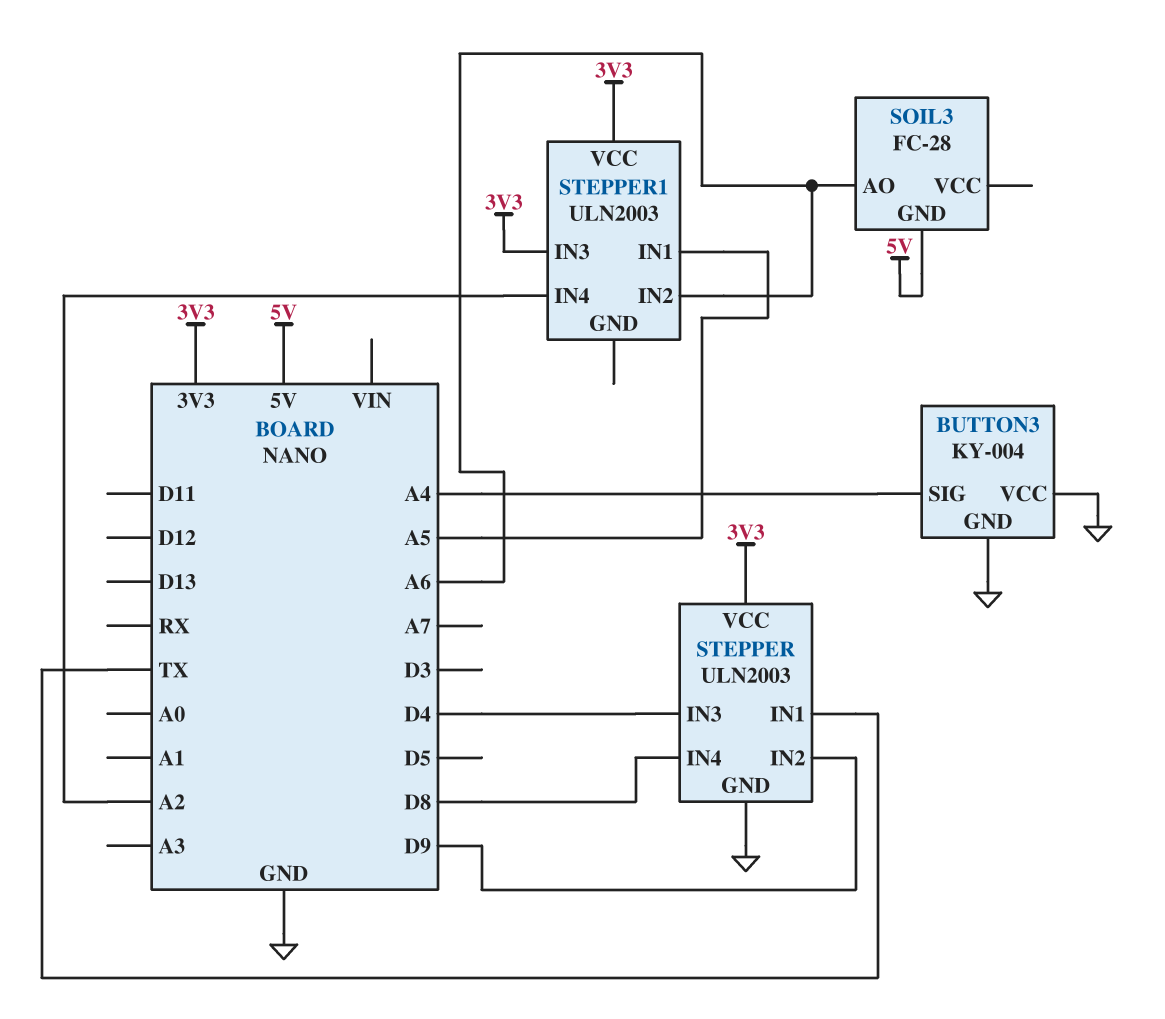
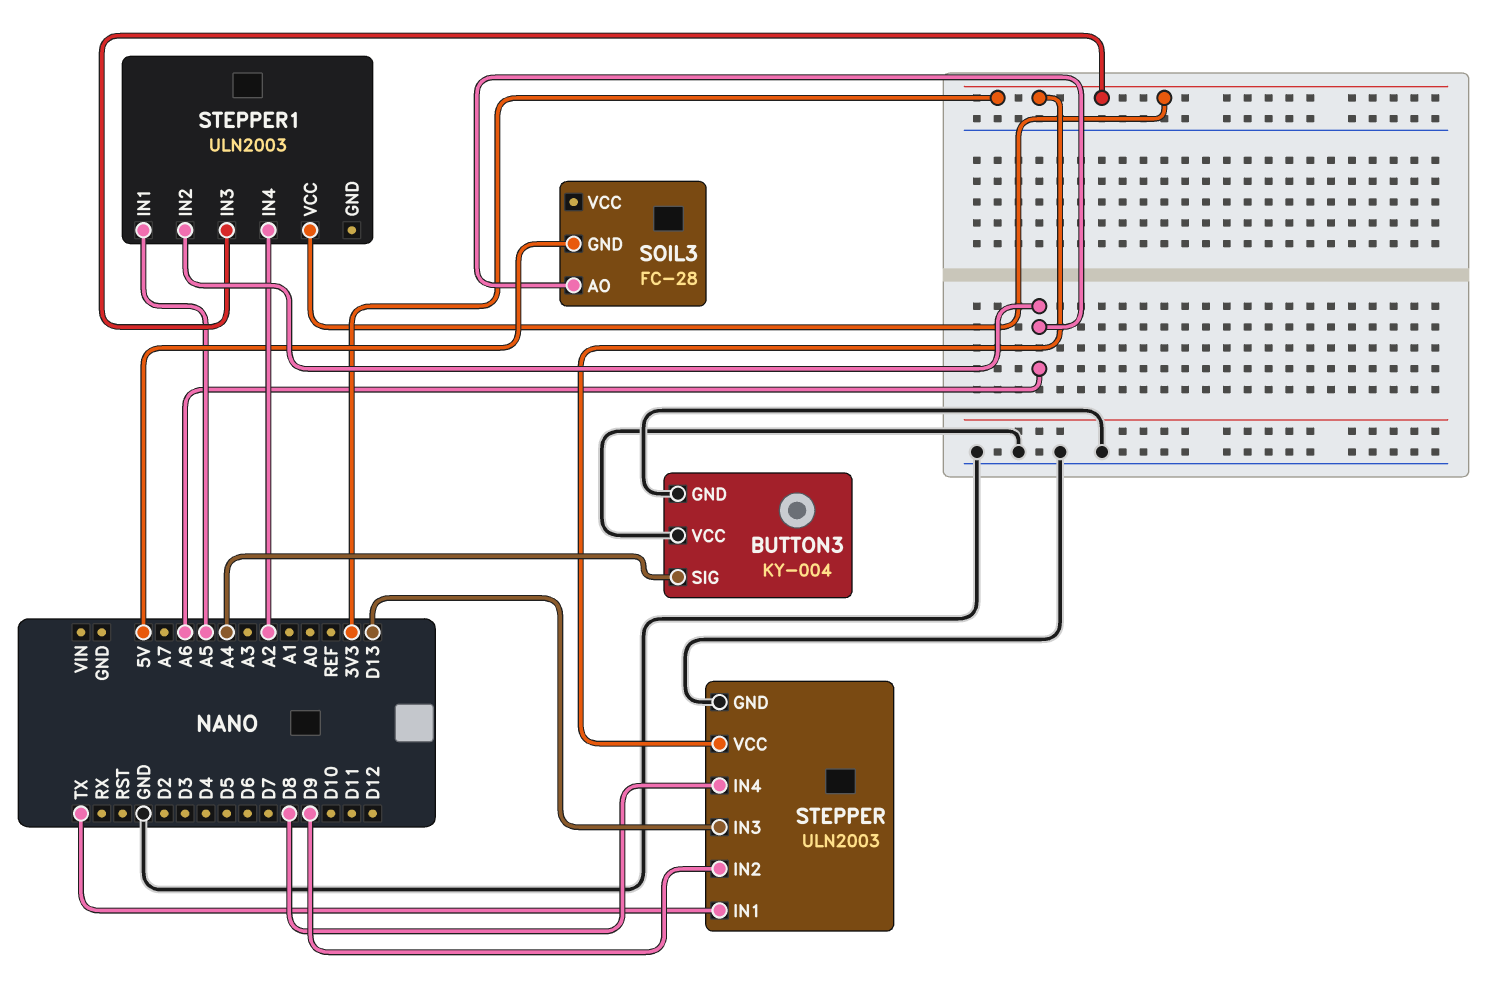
STEPPER pin IN3: D4 -> D13

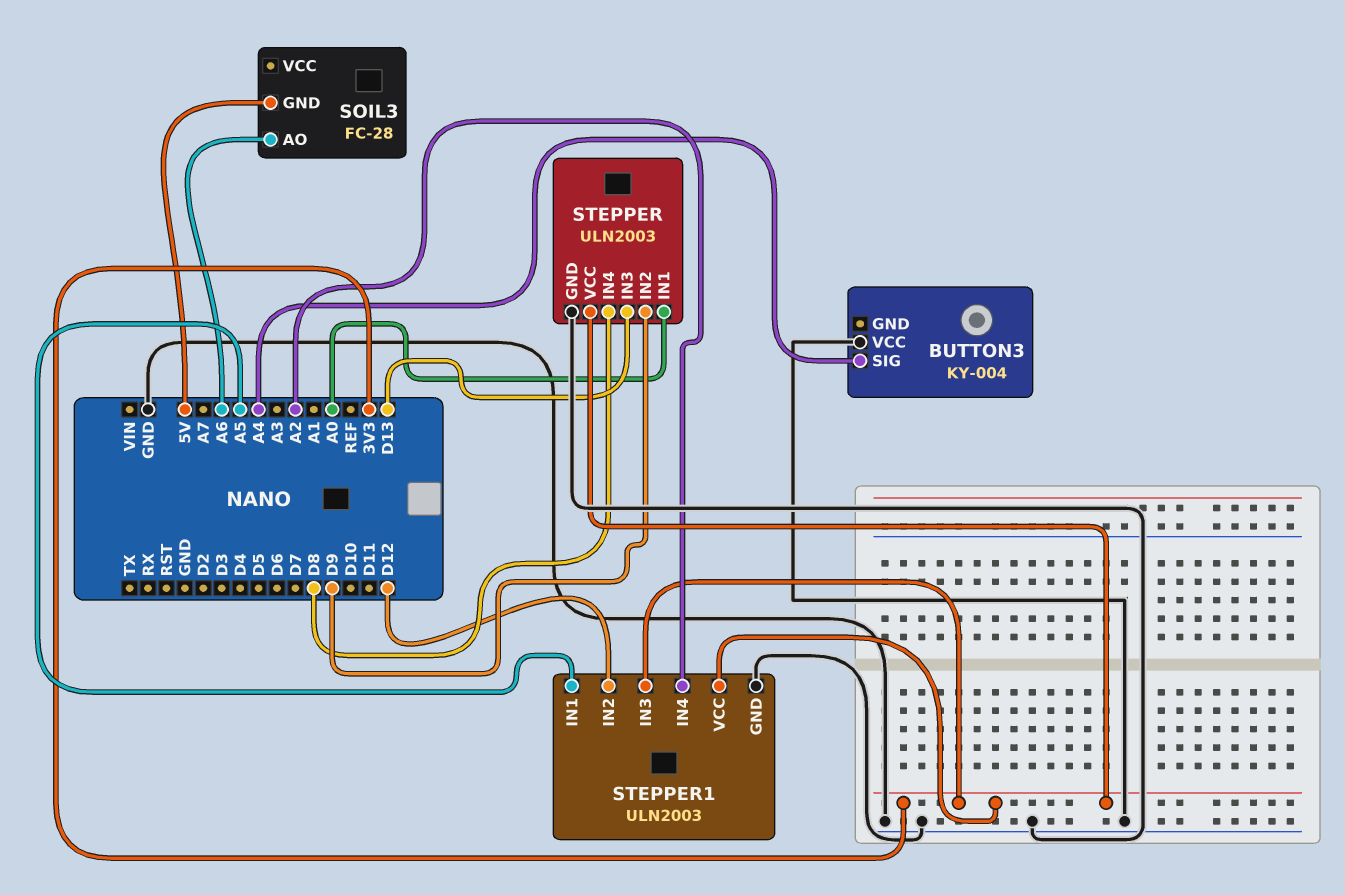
BUTTON3 pin GND: GND -> none
STEPPER pin IN1: TX -> A0
STEPPER1 pin GND: none -> GND
STEPPER1 pin IN2: A6 -> D12

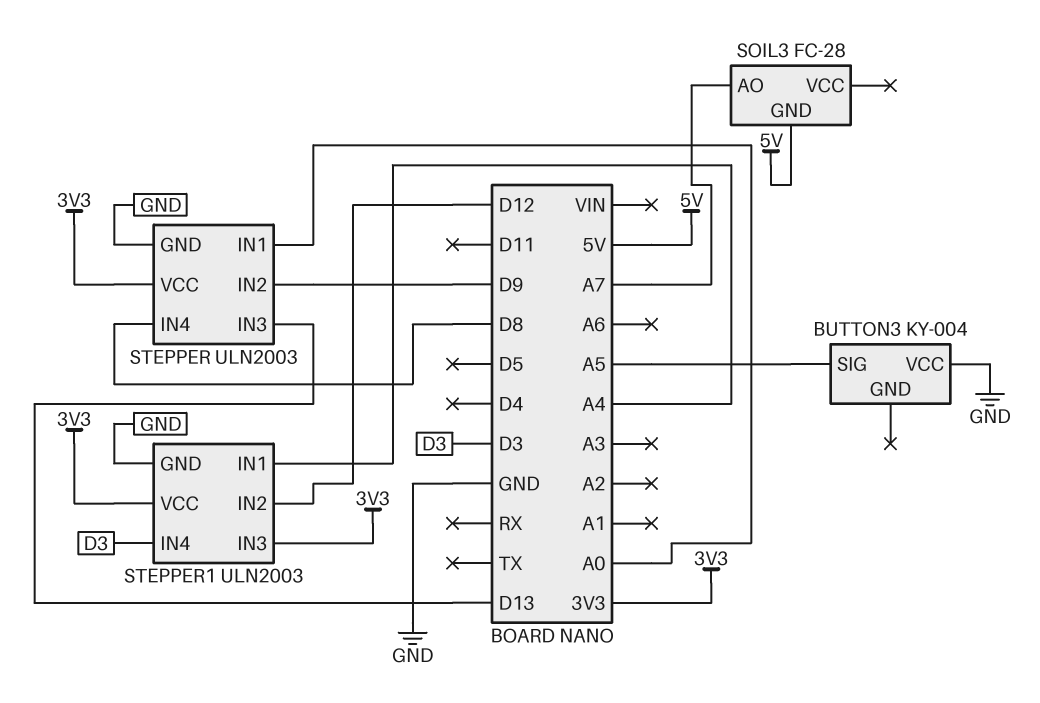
BUTTON3 pin SIG: A4 -> A5
SOIL3 pin AO: A6 -> A7
STEPPER1 pin IN1: A5 -> A4
STEPPER1 pin IN4: A2 -> D3

